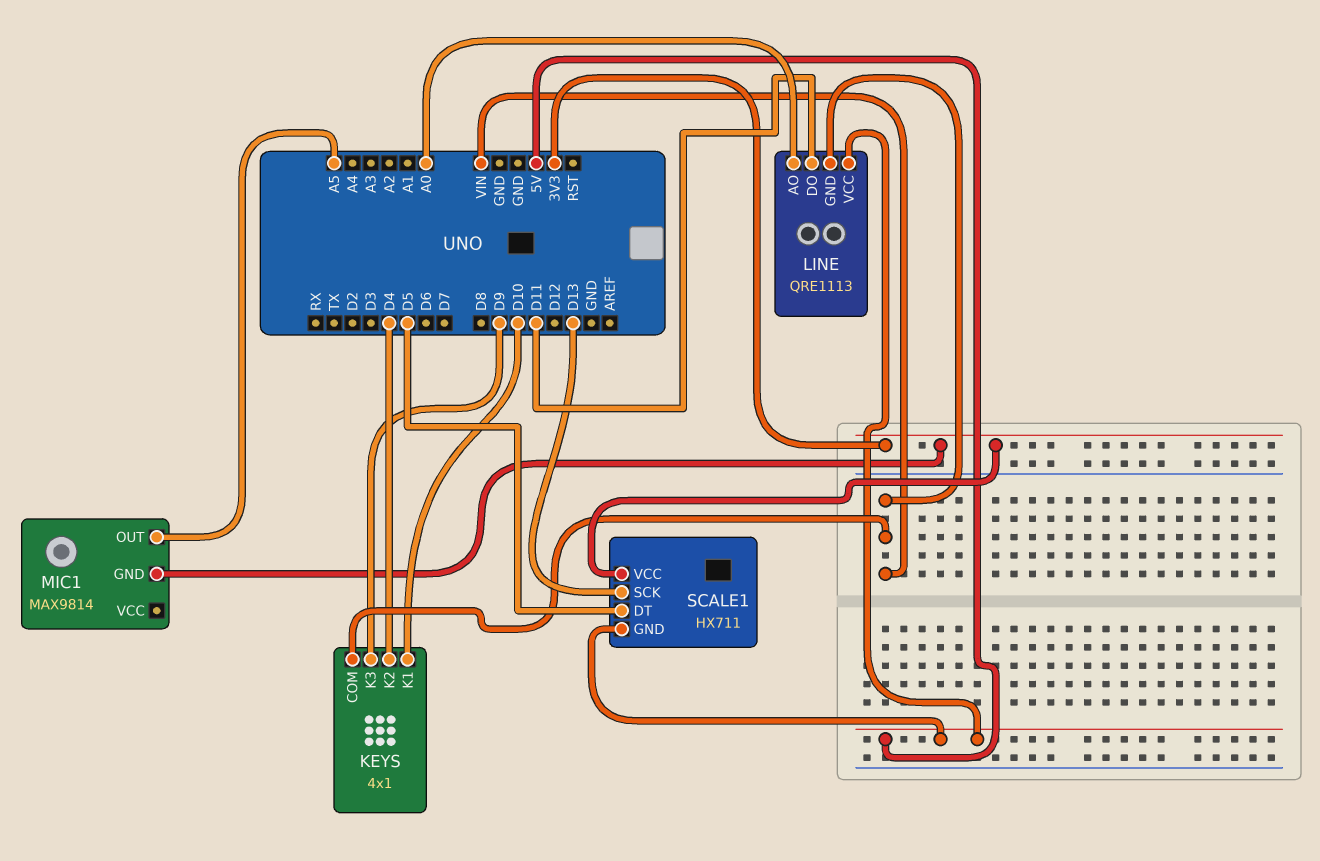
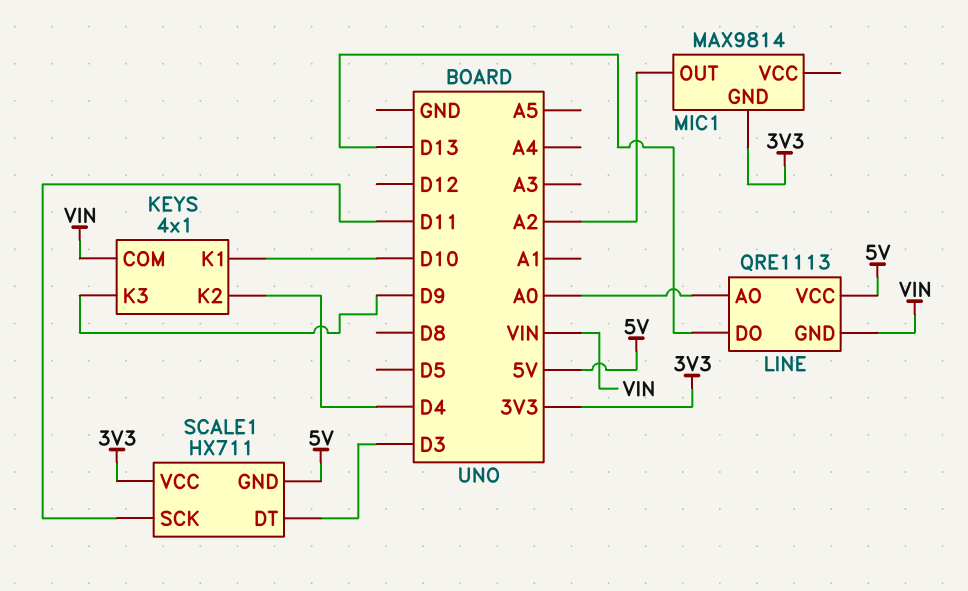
LINE pin DO: D11 -> D13
MIC1 pin OUT: A5 -> A2
SCALE1 pin DT: D5 -> D3
SCALE1 pin SCK: D13 -> D11

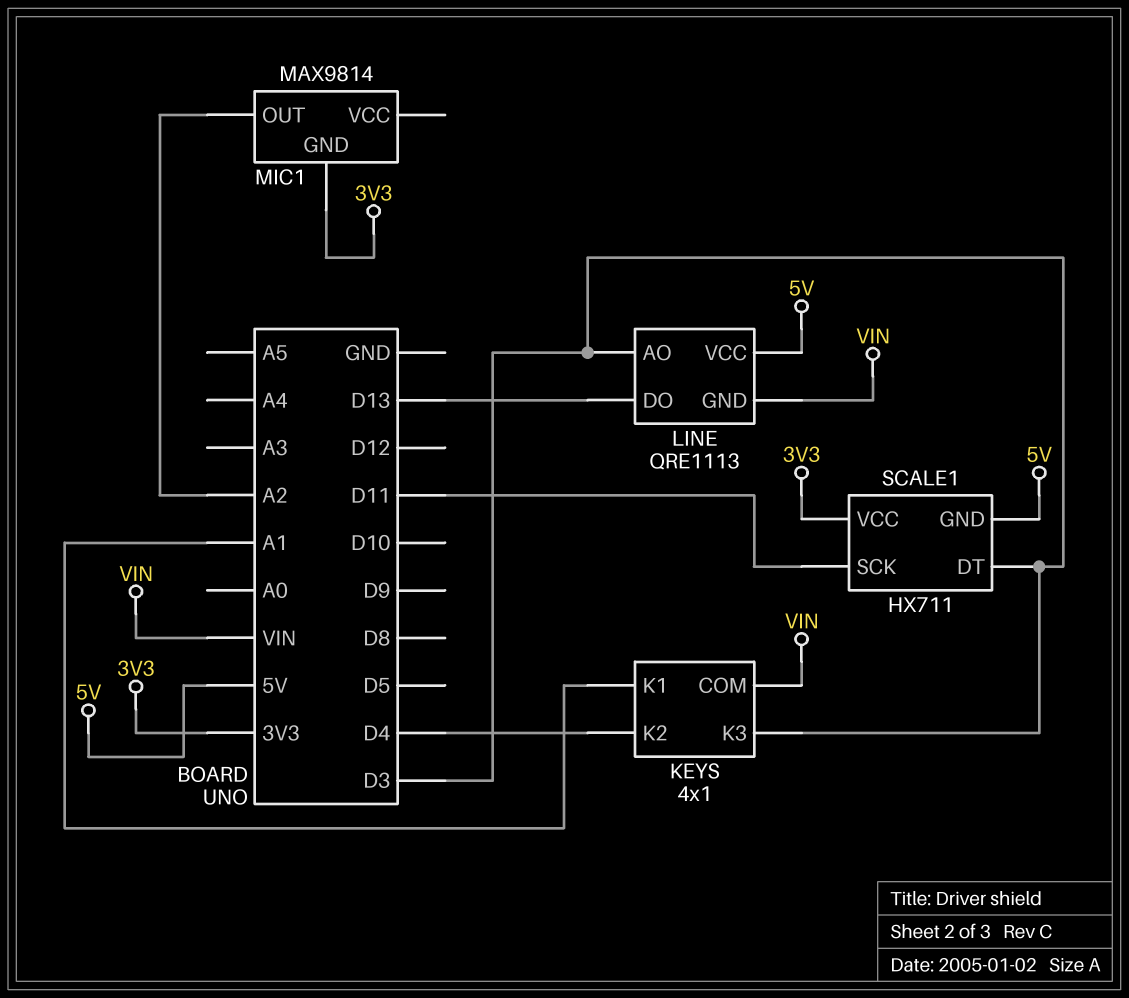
KEYS pin K1: D10 -> A1
KEYS pin K3: D9 -> D3
LINE pin AO: A0 -> D3

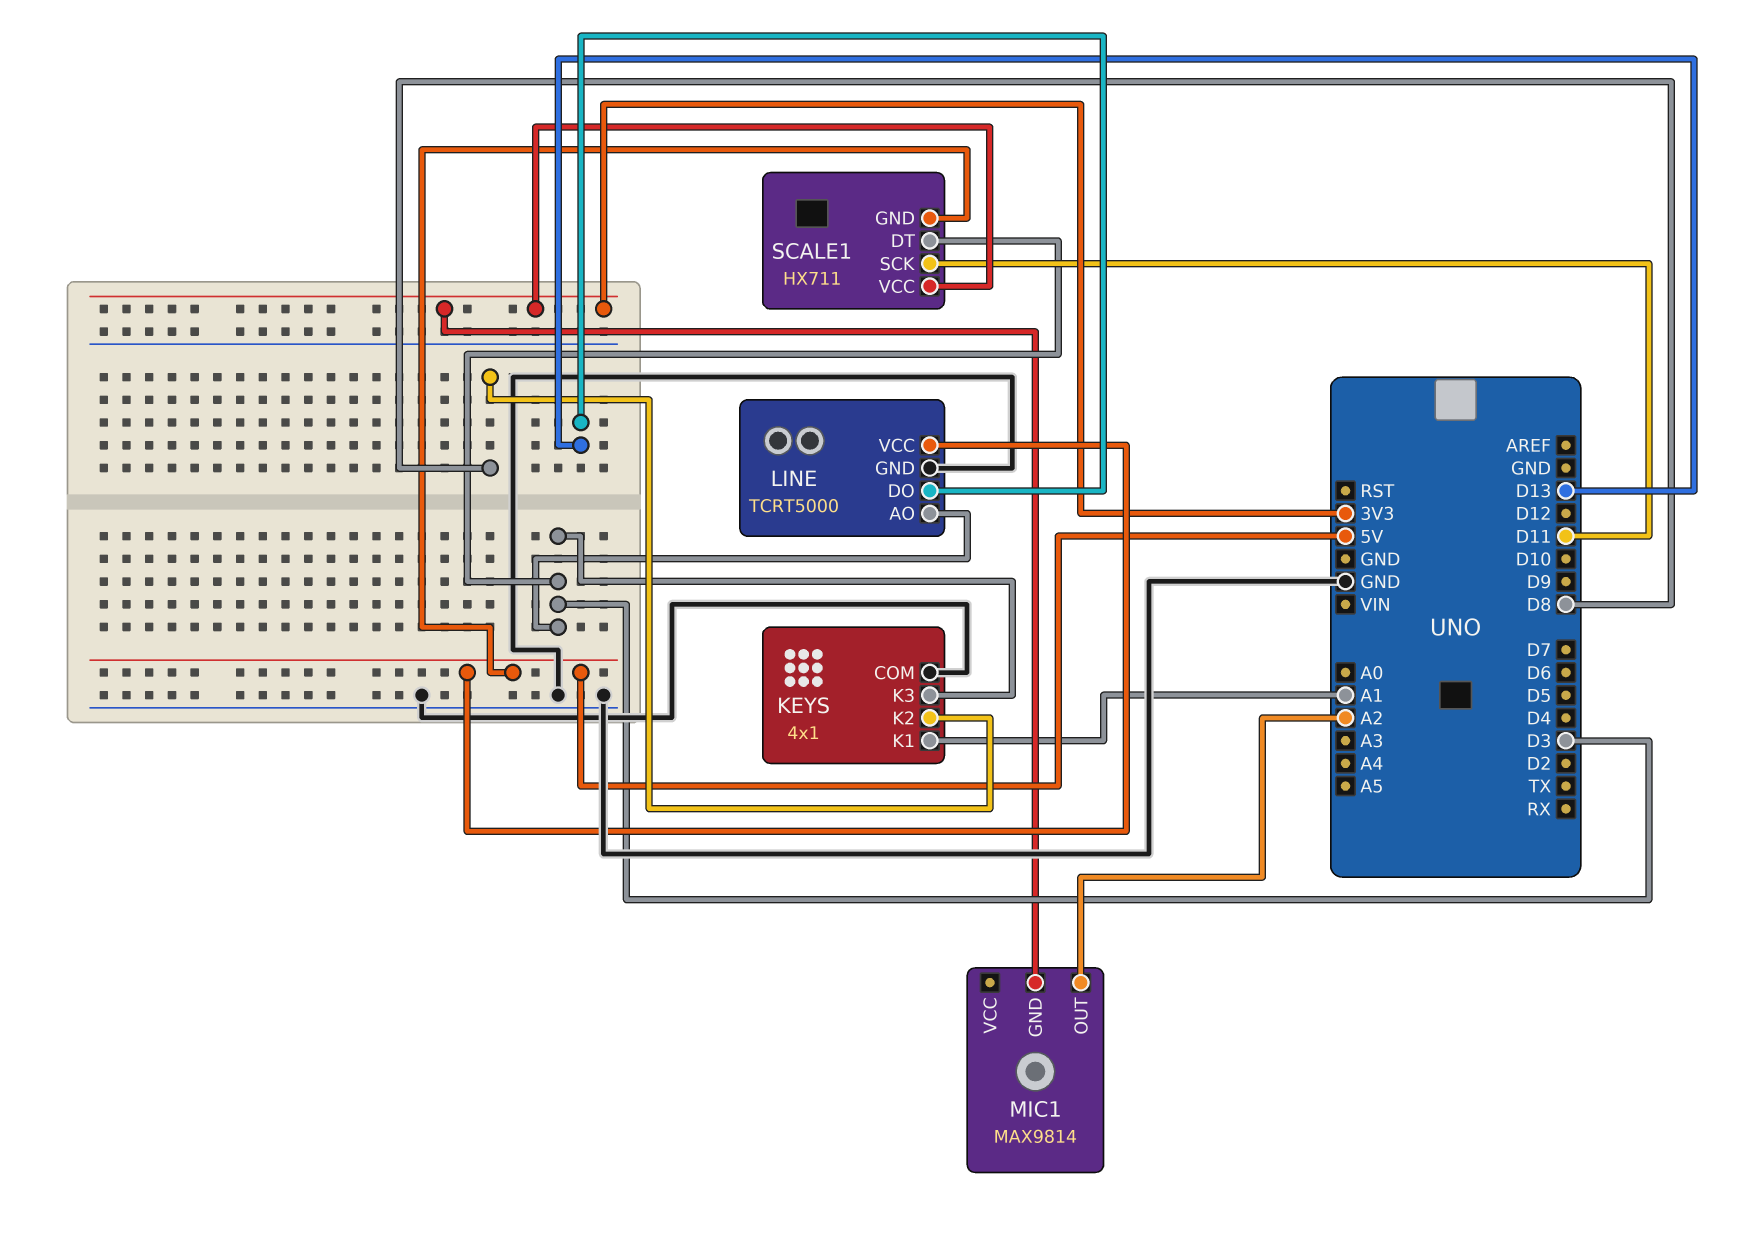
KEYS pin COM: VIN -> GND
KEYS pin K2: D4 -> D8
LINE: QRE1113 -> TCRT5000
LINE pin GND: VIN -> GND

